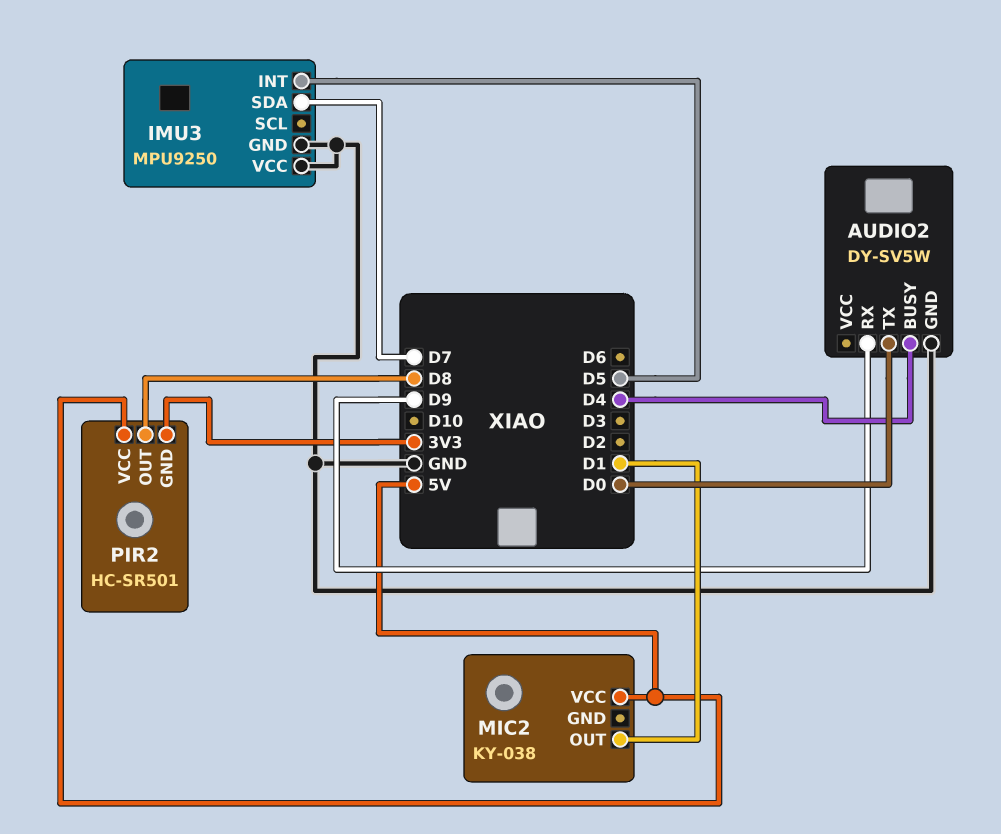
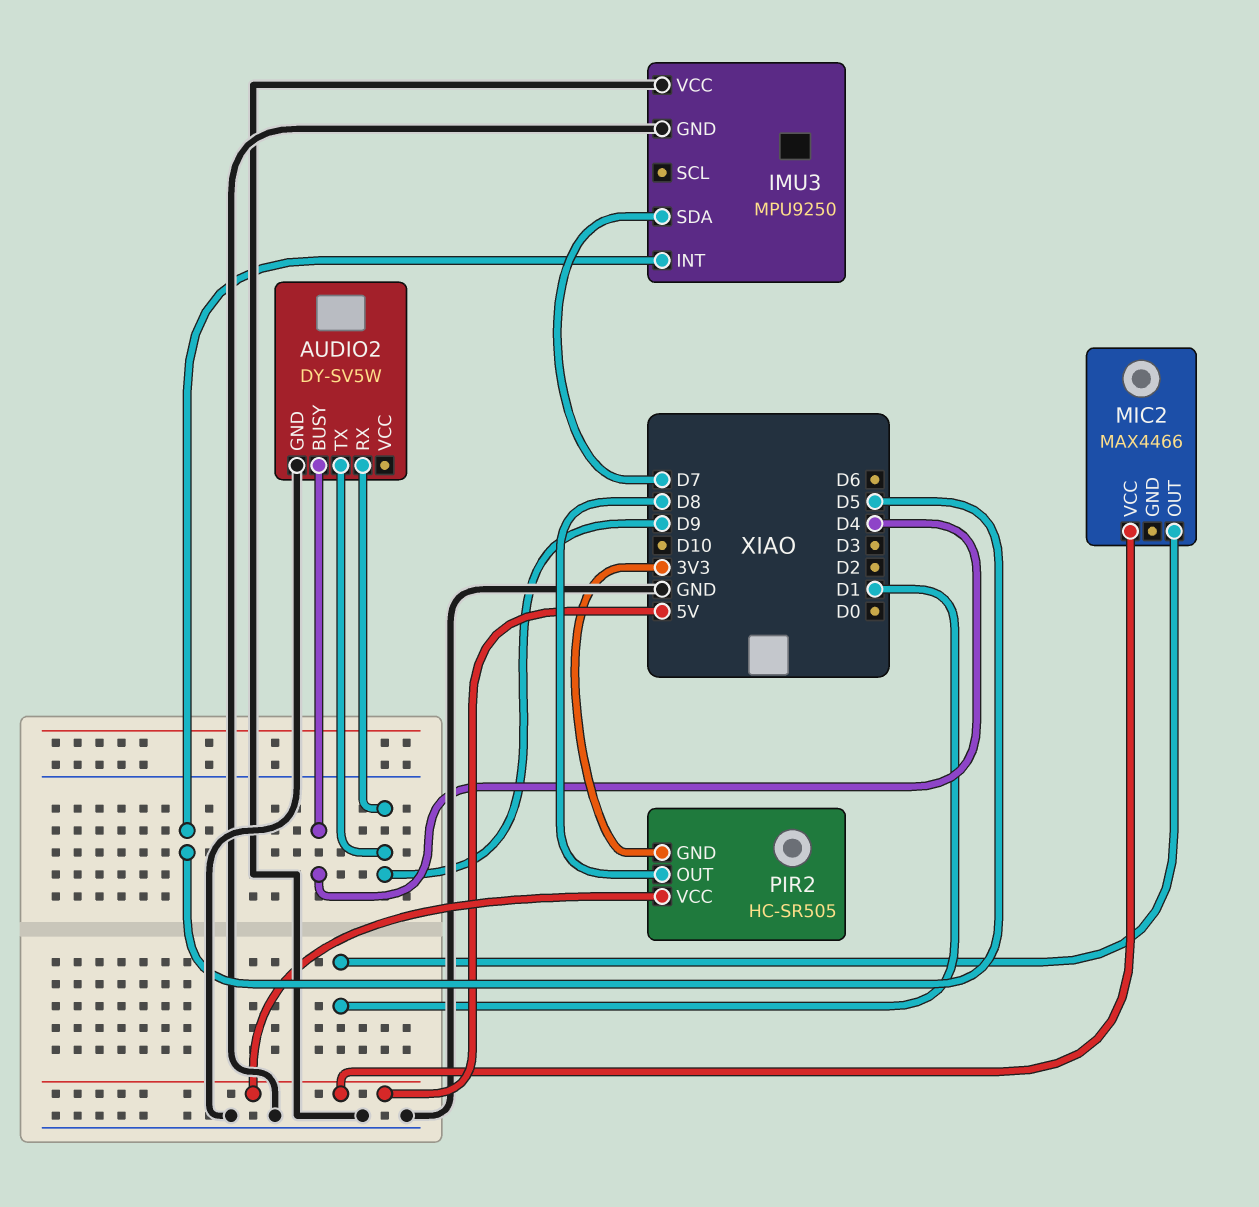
AUDIO2 pin TX: D0 -> D9
MIC2: KY-038 -> MAX4466
PIR2: HC-SR501 -> HC-SR505

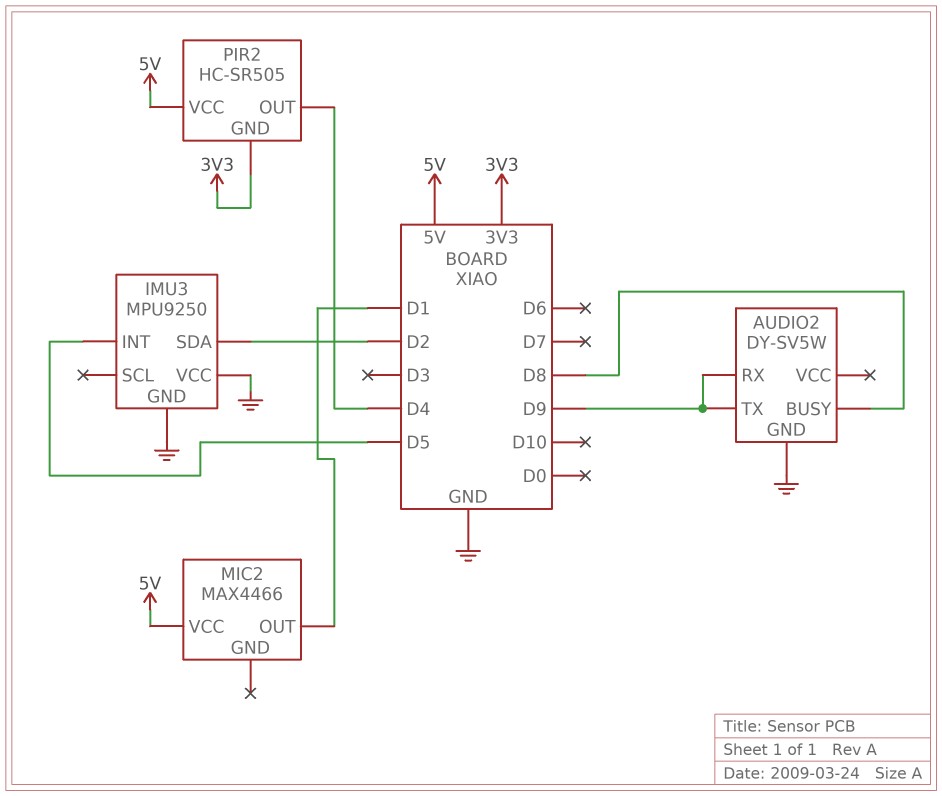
AUDIO2 pin BUSY: D4 -> D8
IMU3 pin SDA: D7 -> D2
PIR2 pin OUT: D8 -> D4

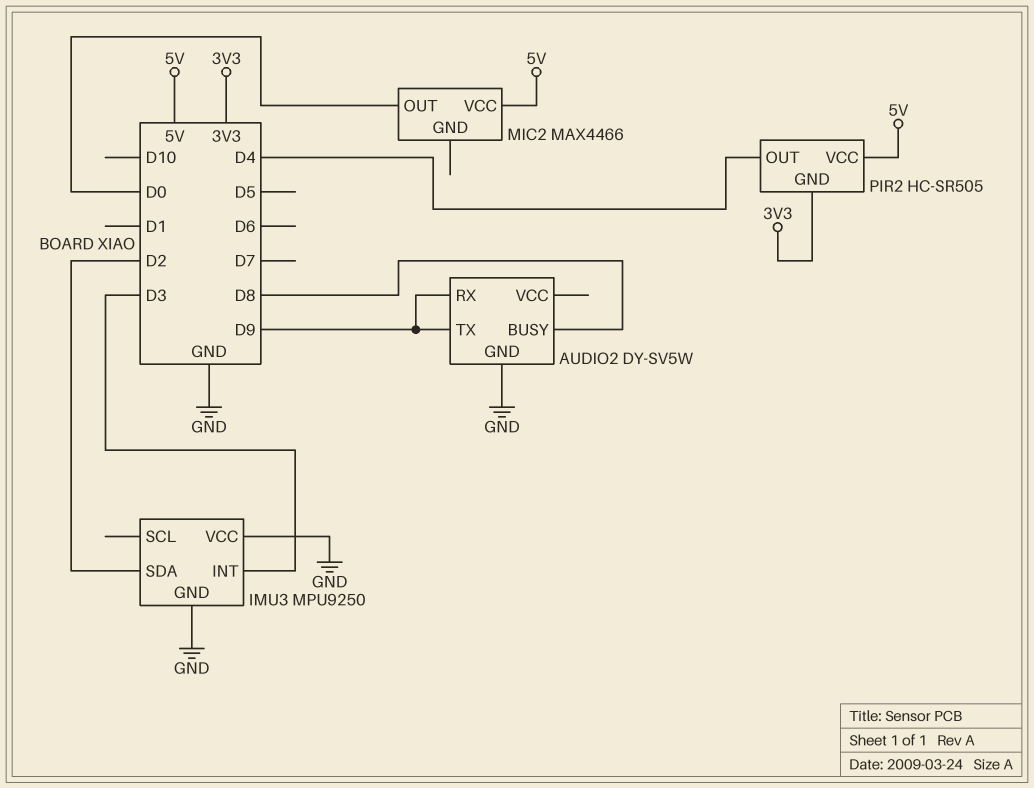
IMU3 pin INT: D5 -> D3
MIC2 pin OUT: D1 -> D0

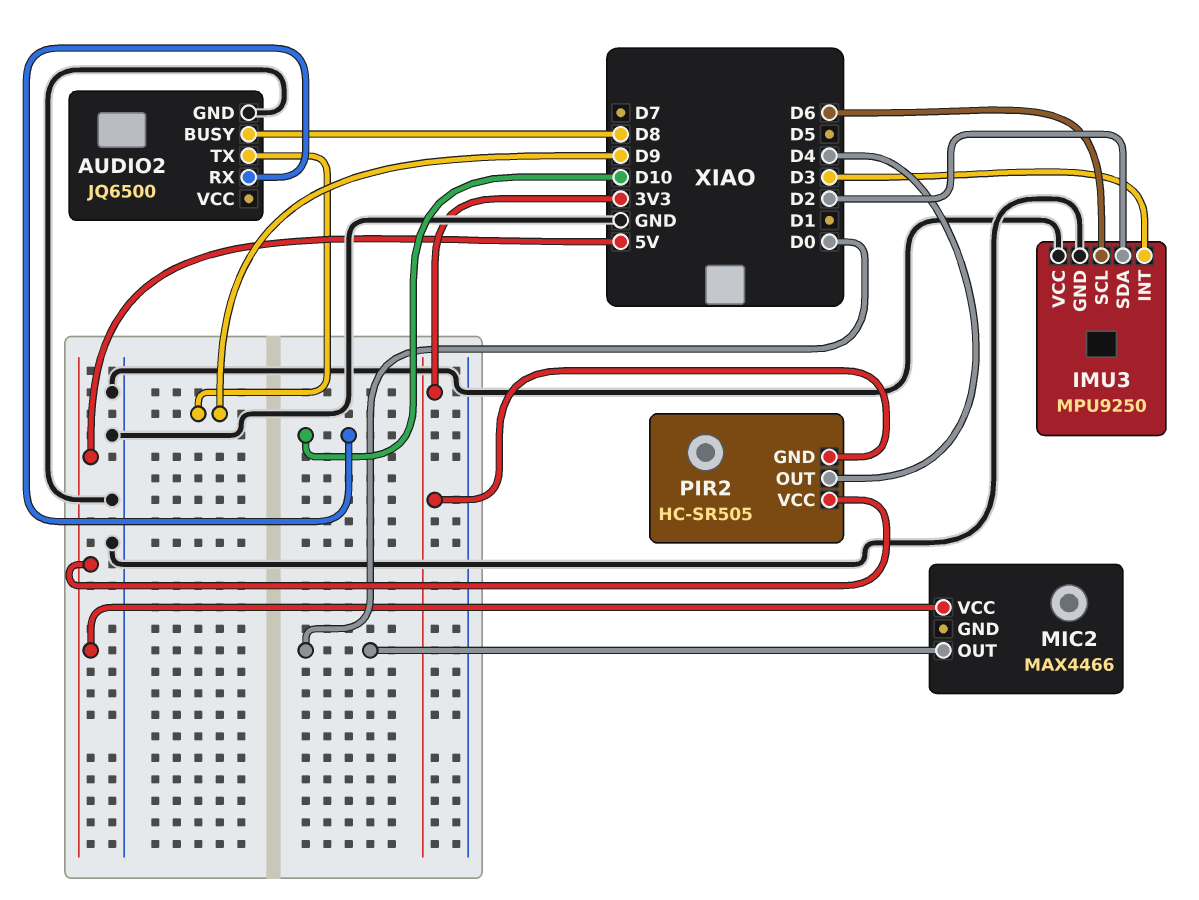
AUDIO2: DY-SV5W -> JQ6500
AUDIO2 pin RX: D9 -> D10
IMU3 pin SCL: none -> D6

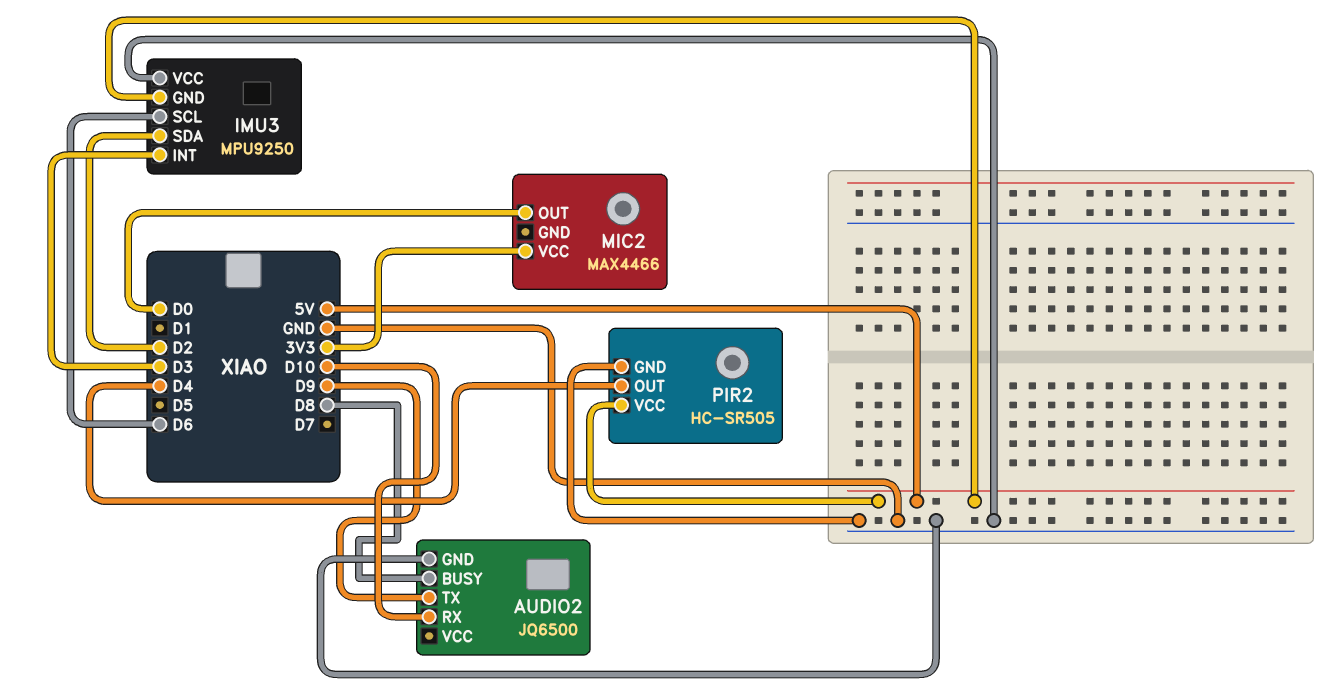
IMU3 pin GND: GND -> 5V
MIC2 pin VCC: 5V -> 3V3
PIR2 pin GND: 3V3 -> GND

